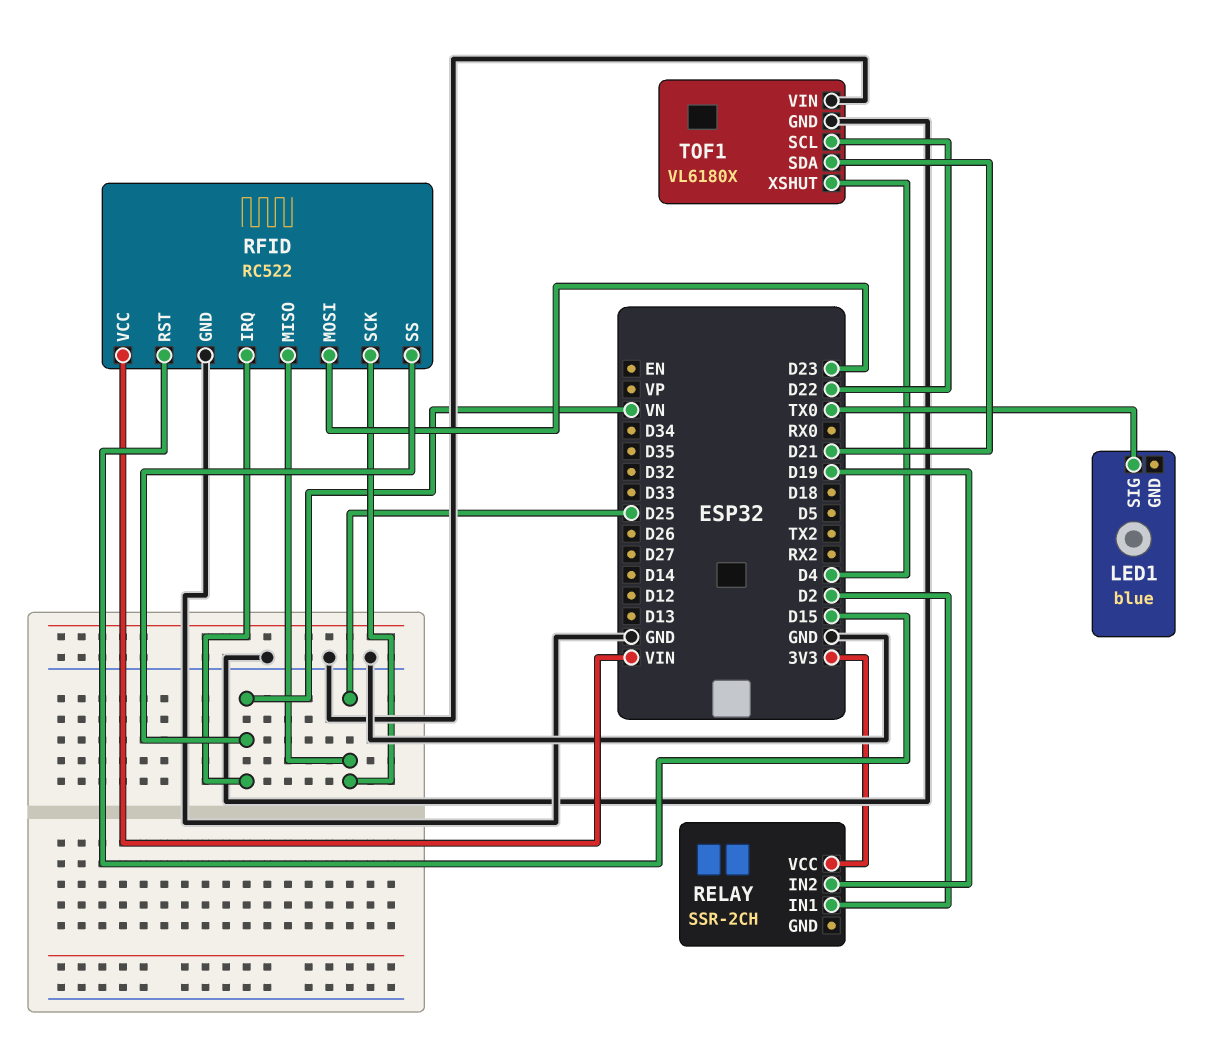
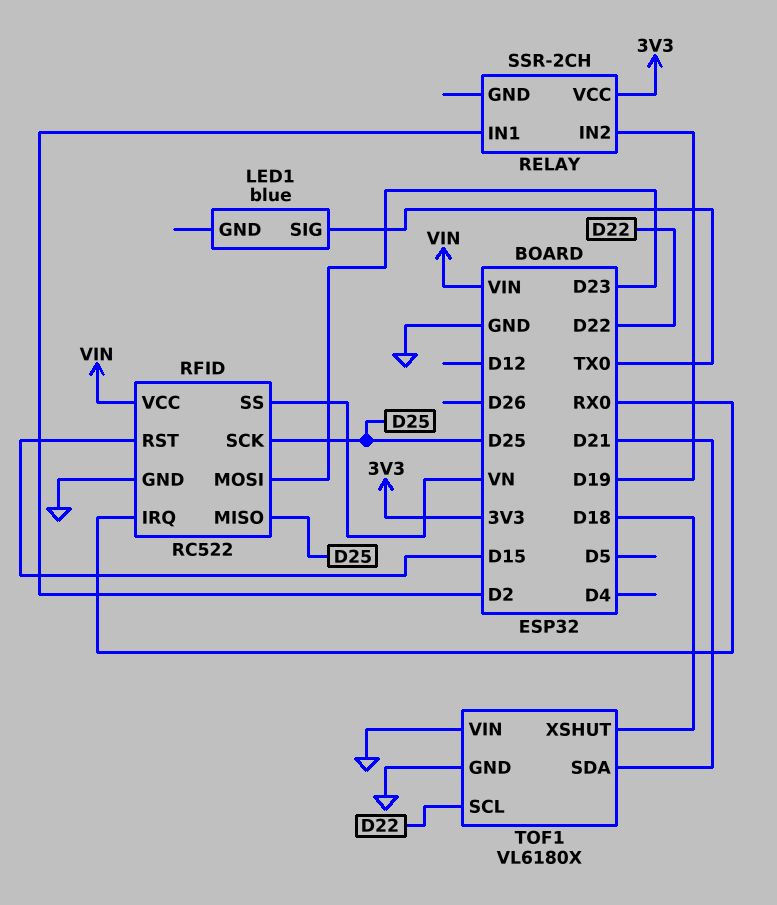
RFID pin IRQ: VN -> RX0
TOF1 pin XSHUT: D4 -> D18

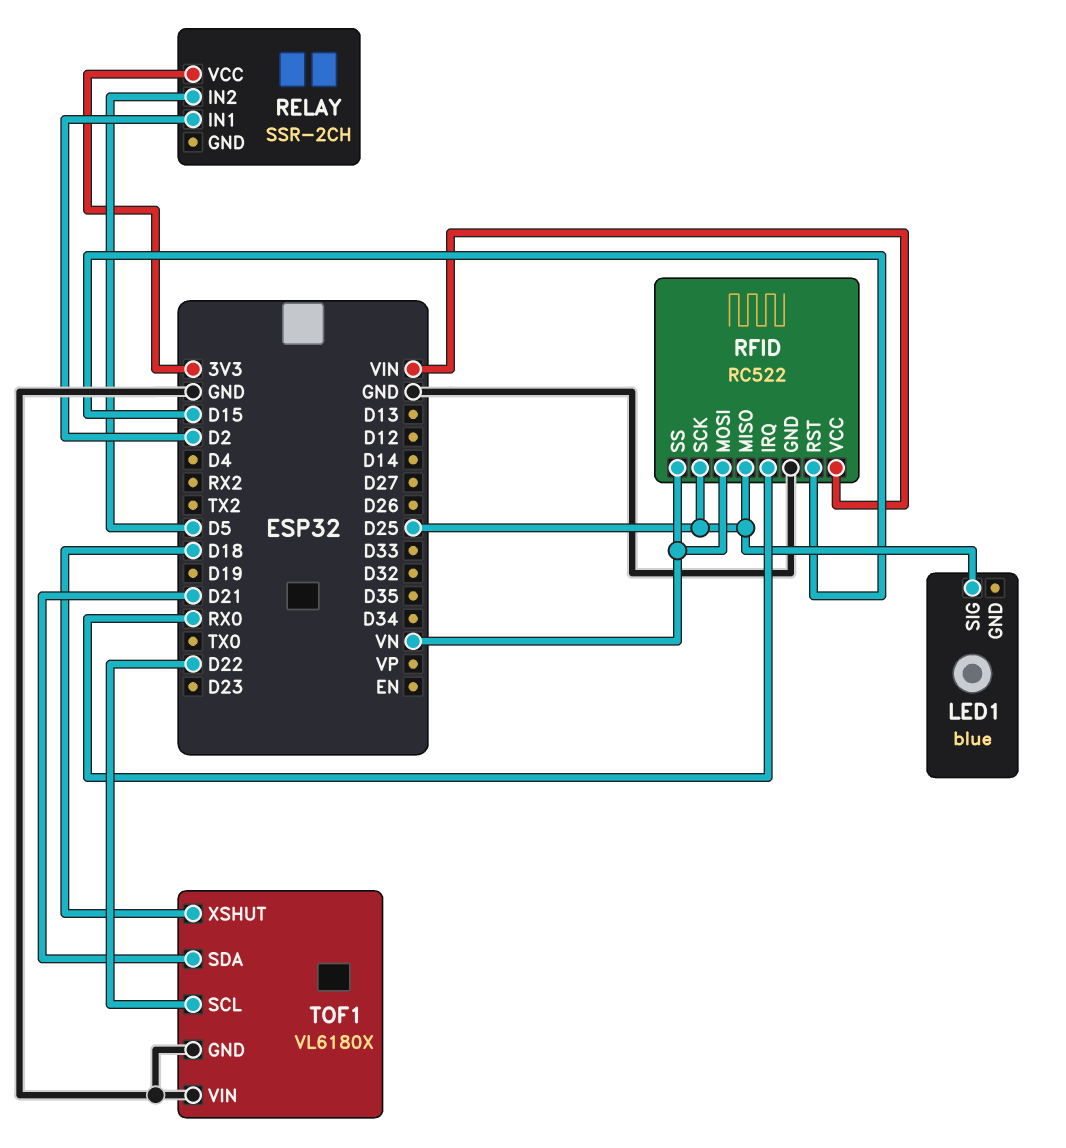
LED1 pin SIG: TX0 -> D25
RELAY pin IN2: D19 -> D5
RFID pin MOSI: D23 -> VN

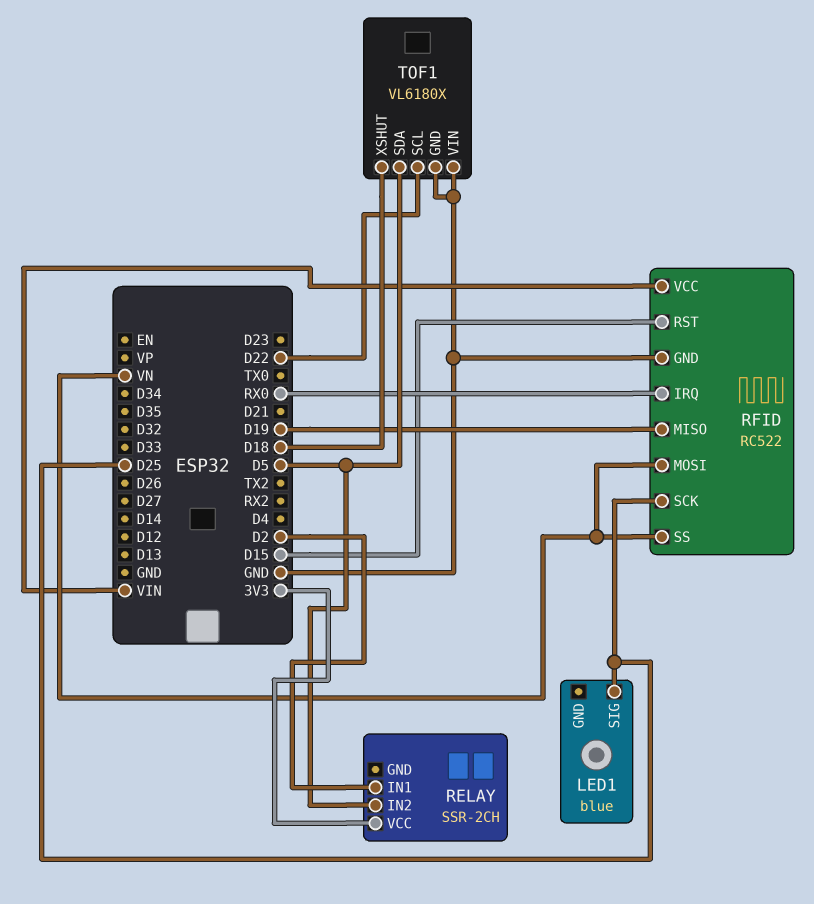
RFID pin MISO: D25 -> D19
TOF1 pin SDA: D21 -> D5

